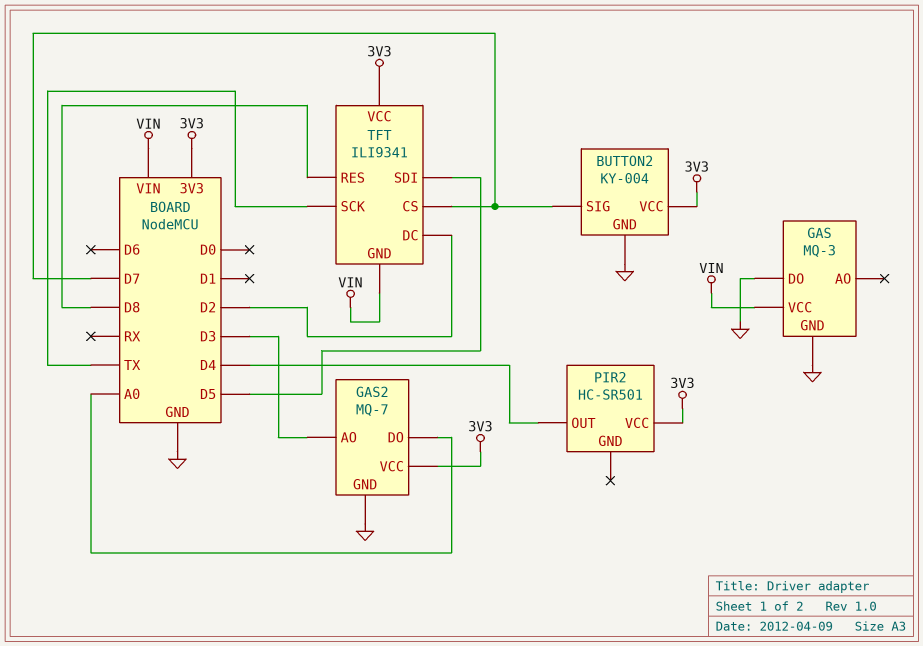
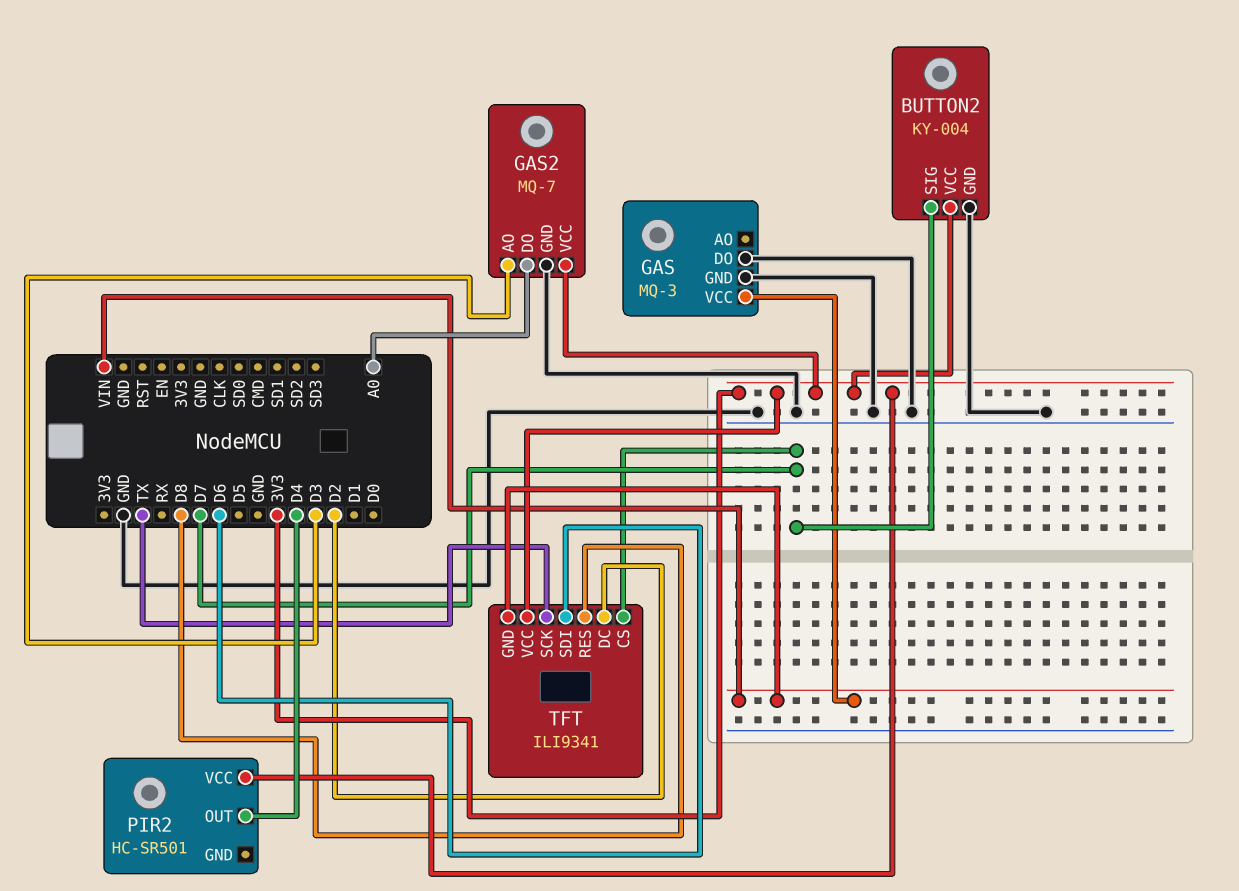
TFT pin SDI: D5 -> D6

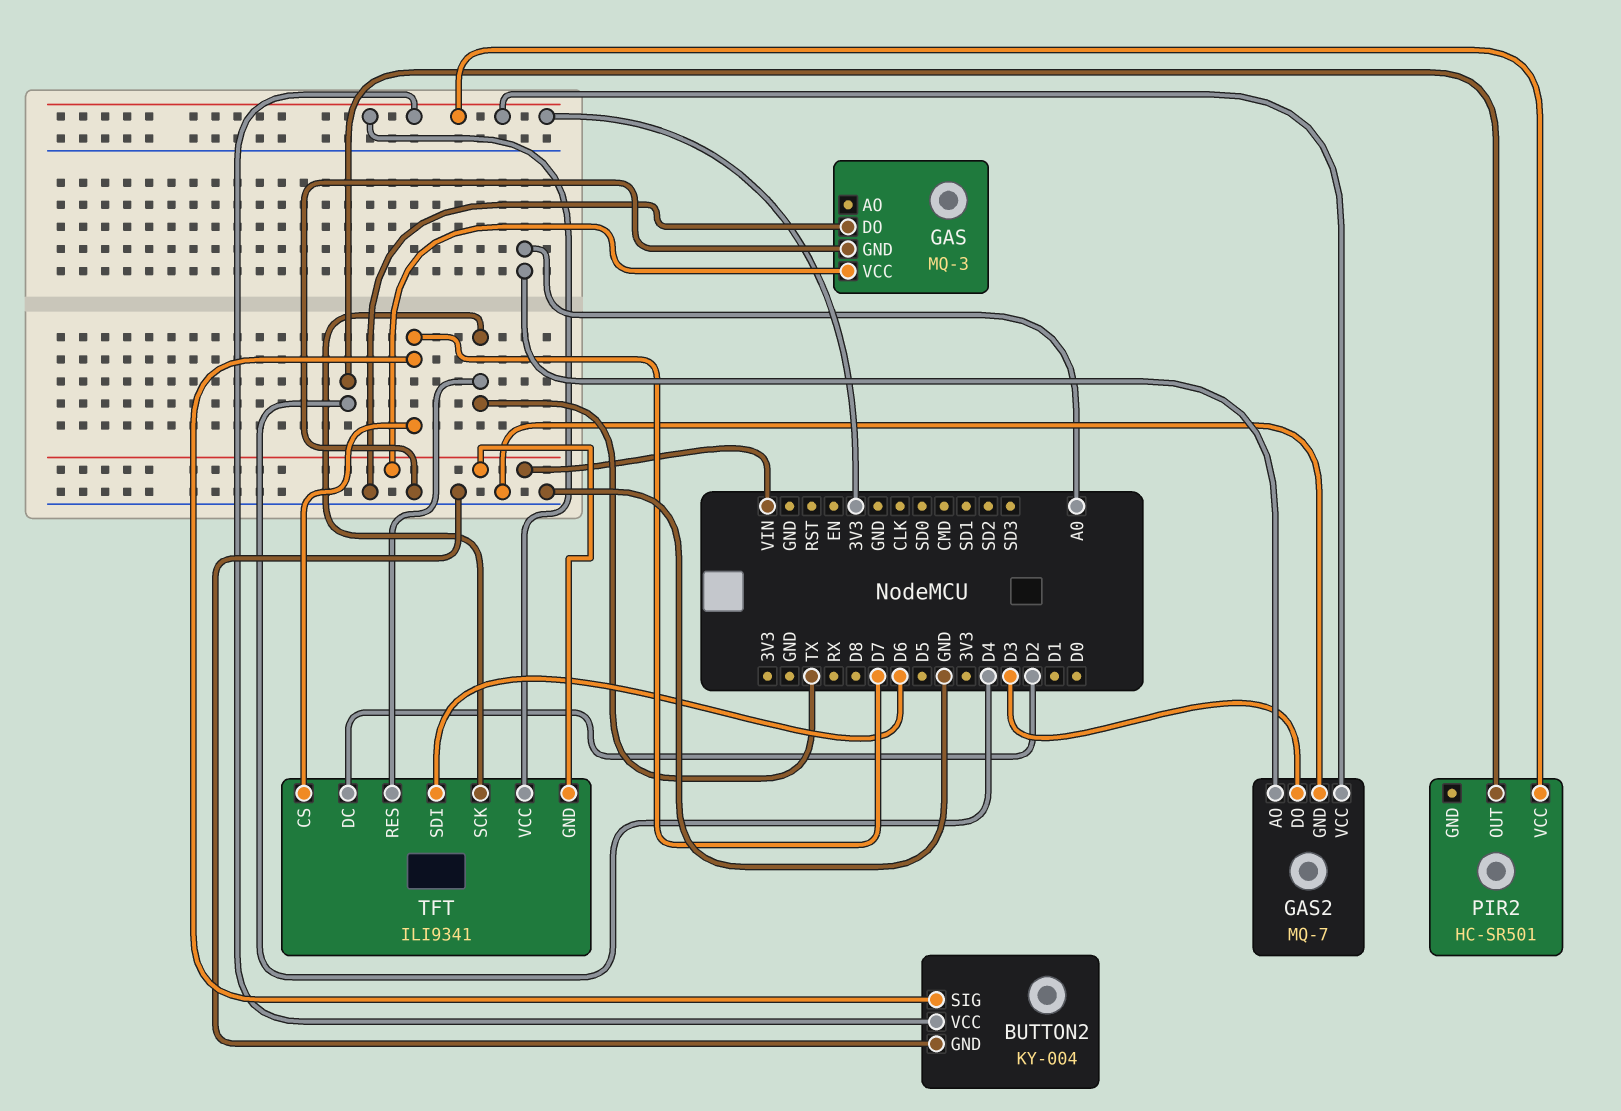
GAS2 pin AO: D3 -> A0
GAS2 pin DO: A0 -> D3
TFT pin RES: D8 -> TX

